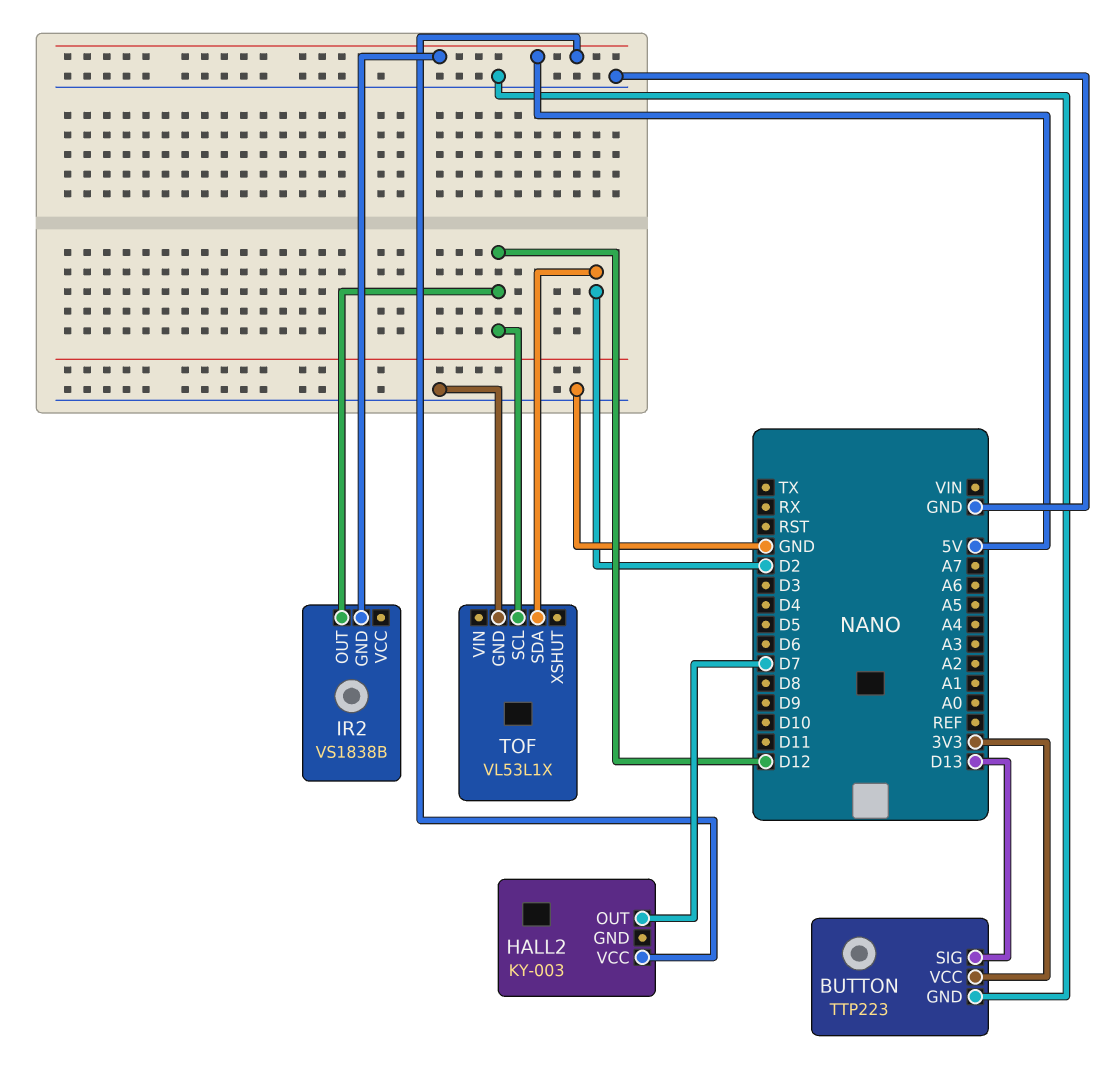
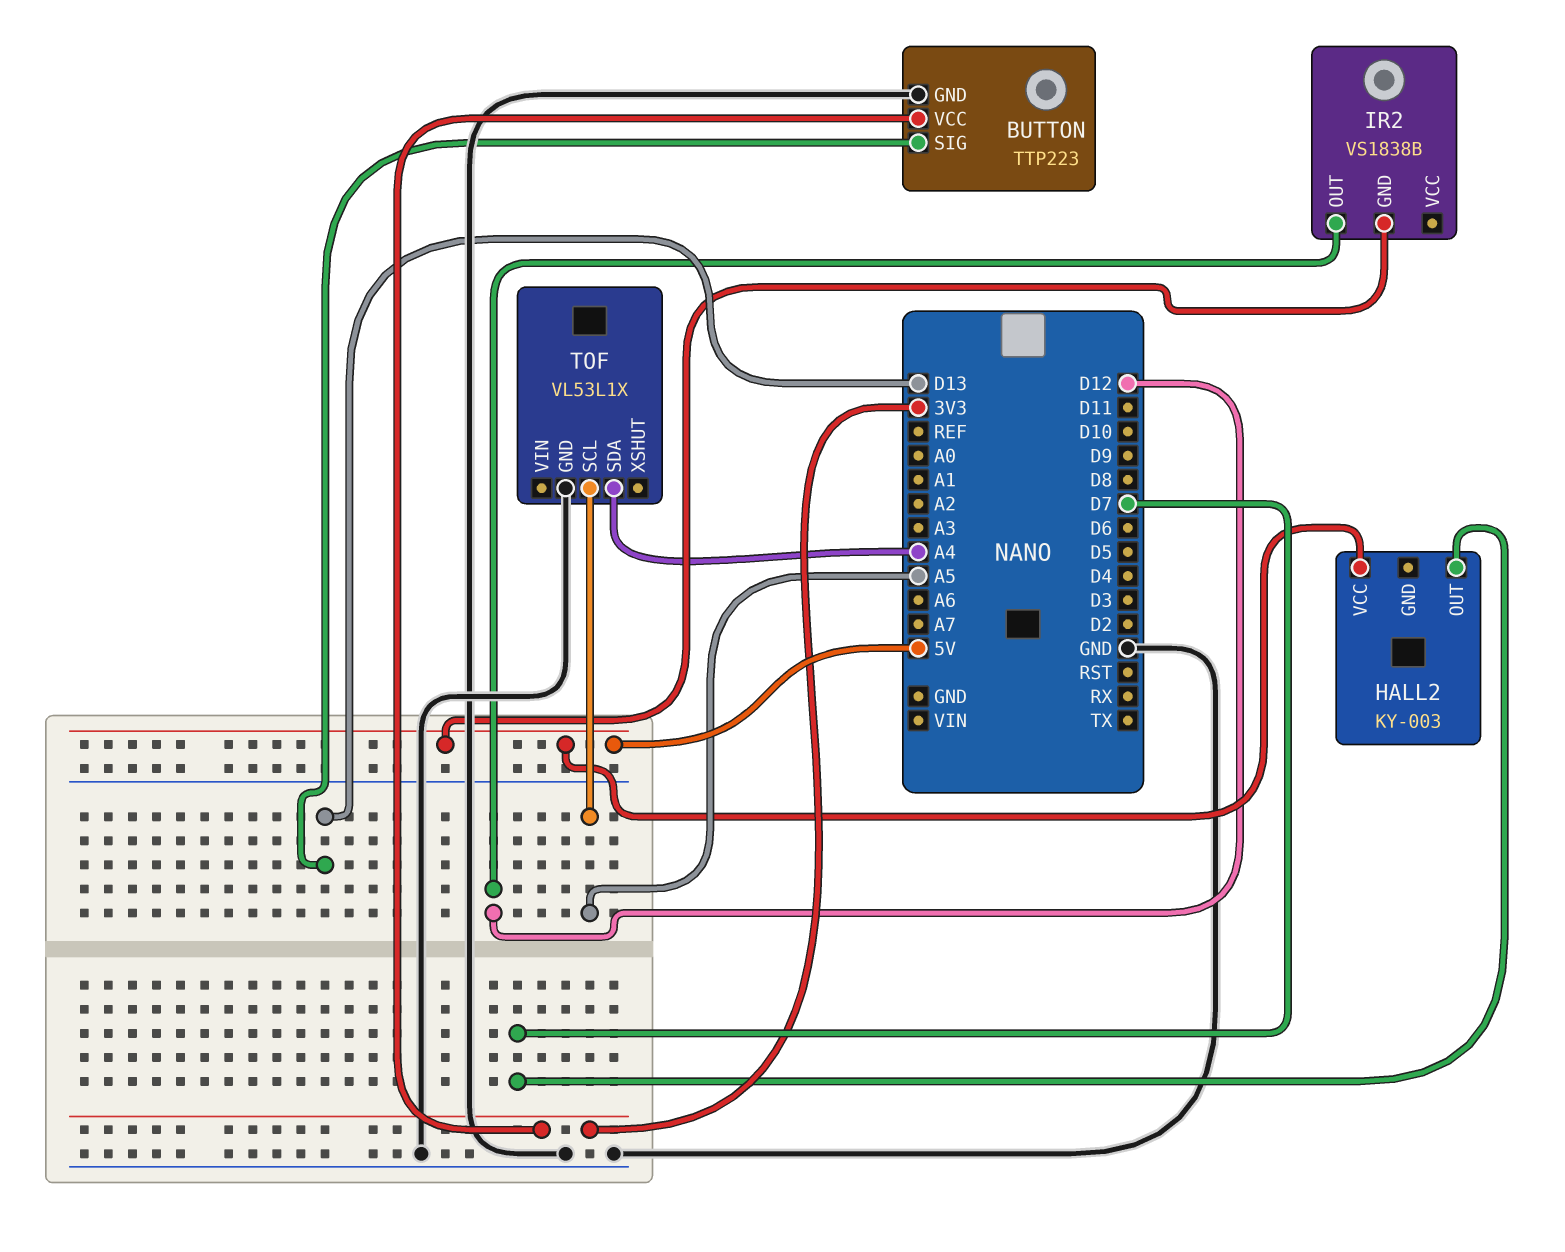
TOF pin SCL: D12 -> A5
TOF pin SDA: D2 -> A4

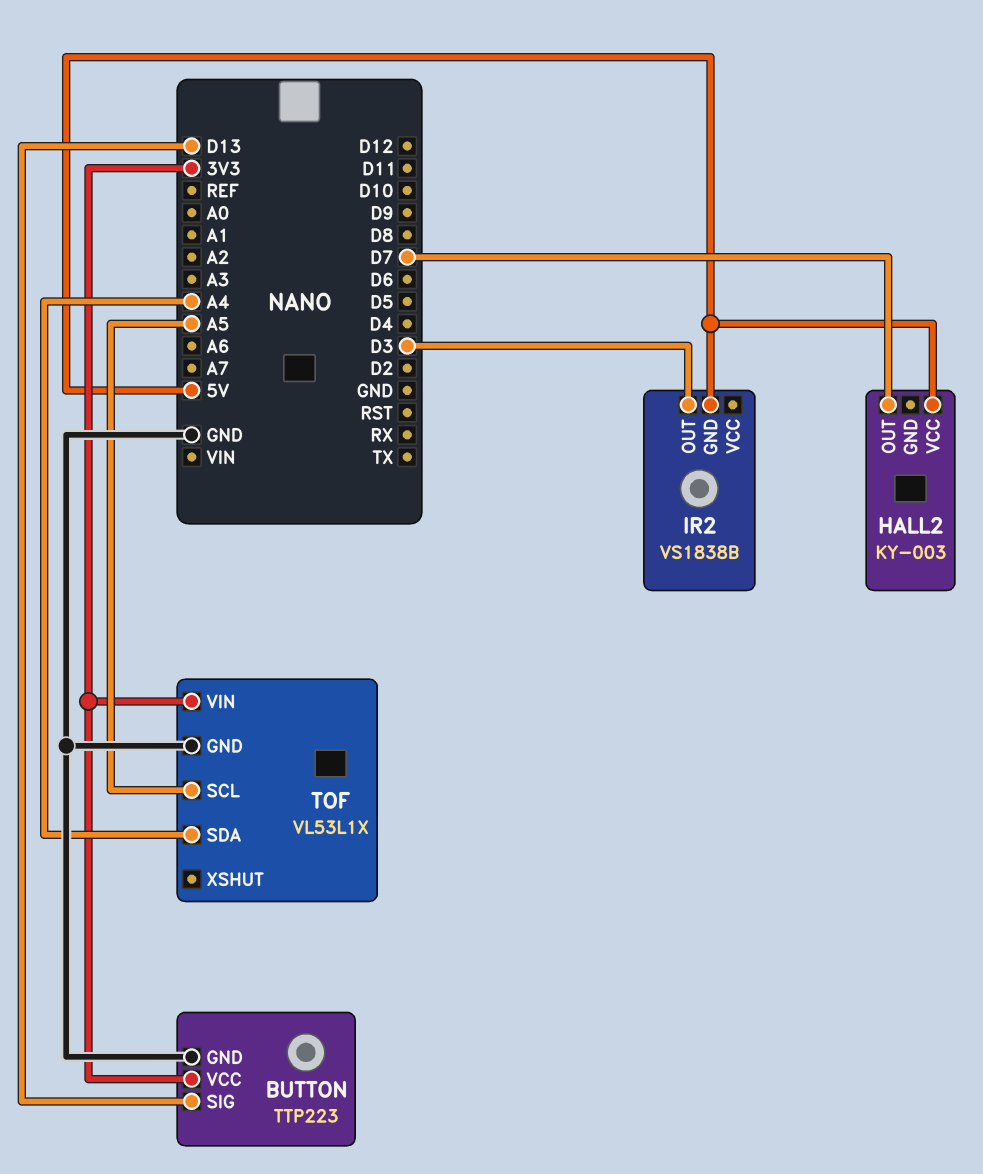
IR2 pin OUT: D12 -> D3
TOF pin VIN: none -> 3V3

